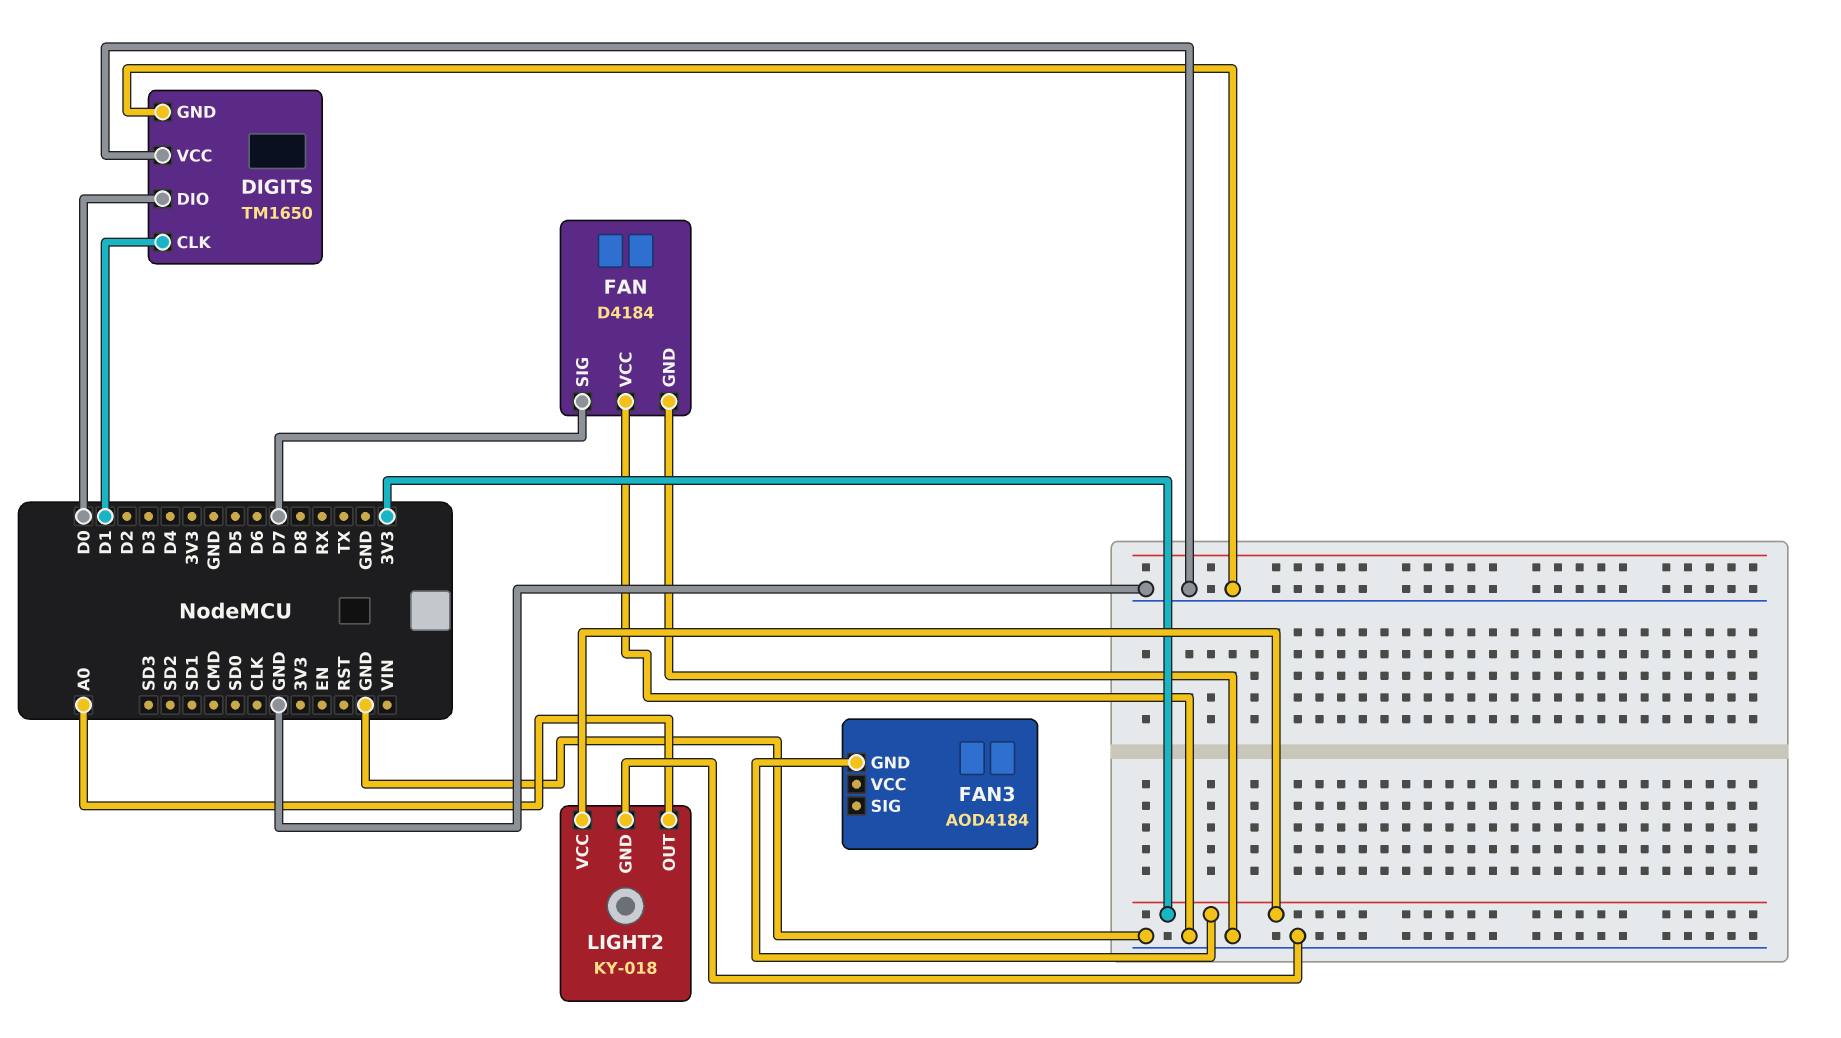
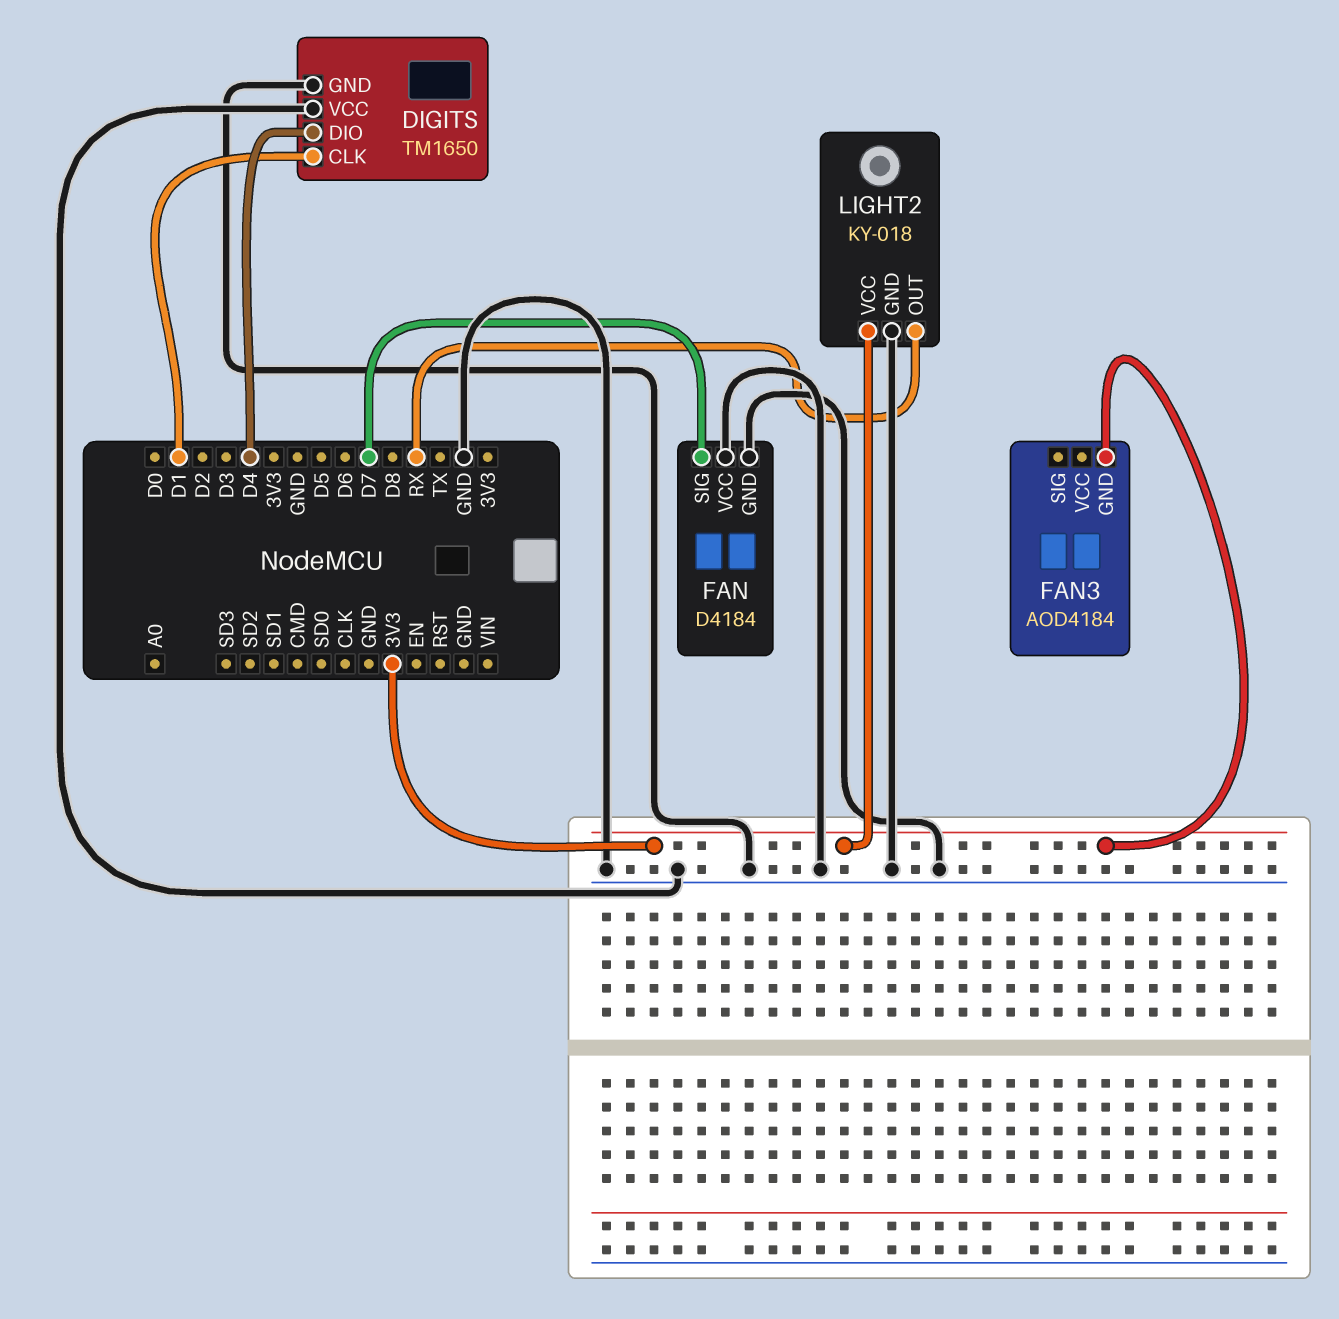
DIGITS pin DIO: D0 -> D4
LIGHT2 pin OUT: A0 -> RX

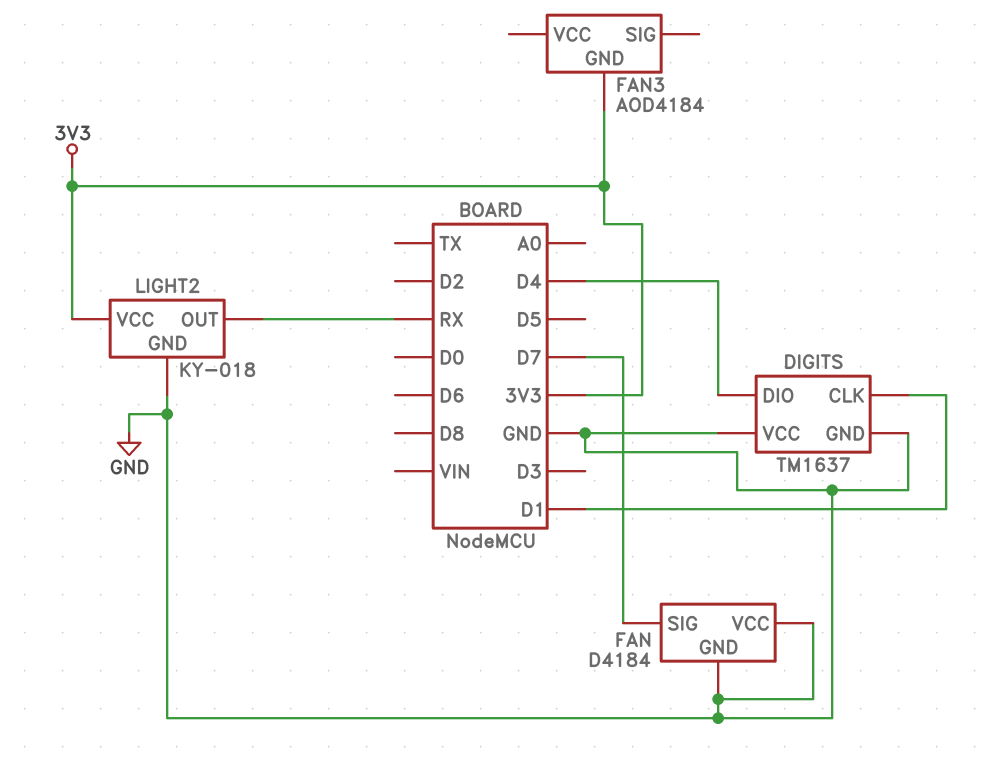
DIGITS: TM1650 -> TM1637

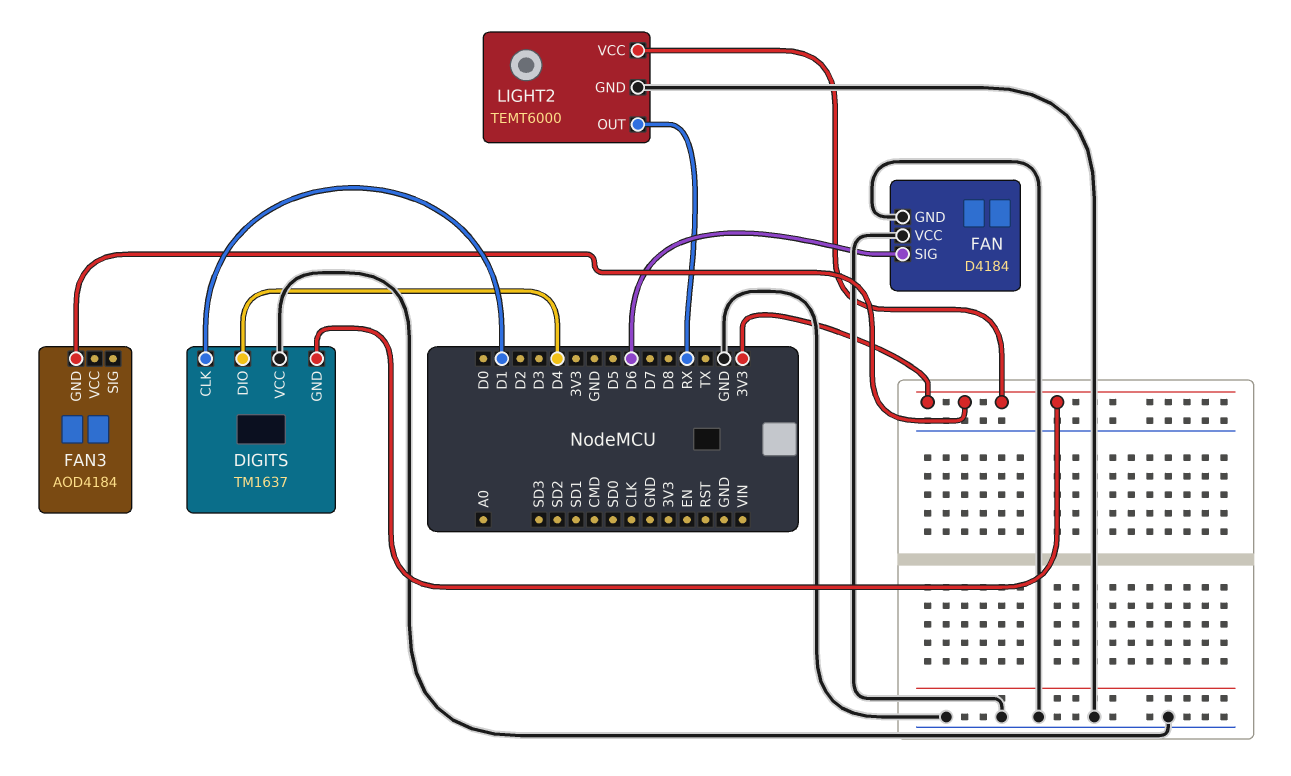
DIGITS pin GND: GND -> 3V3
FAN pin SIG: D7 -> D6
LIGHT2: KY-018 -> TEMT6000

